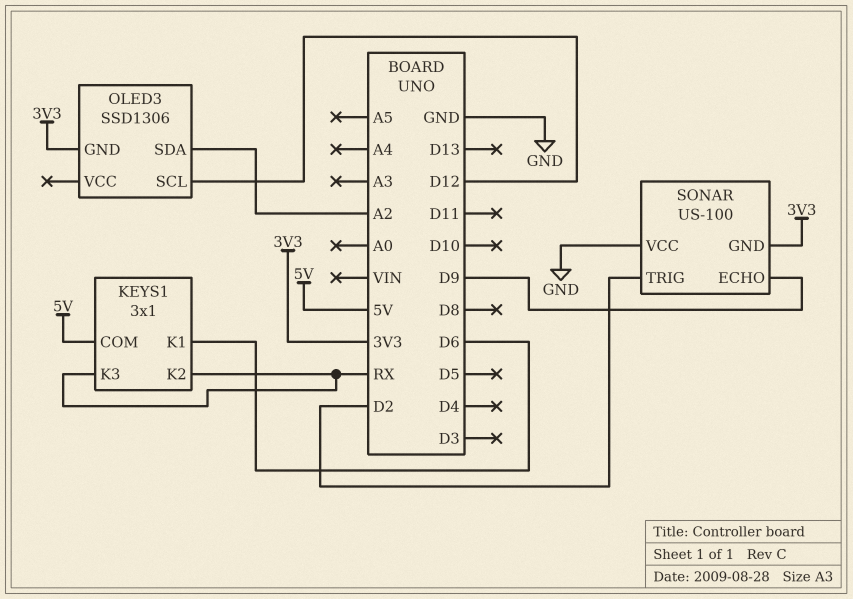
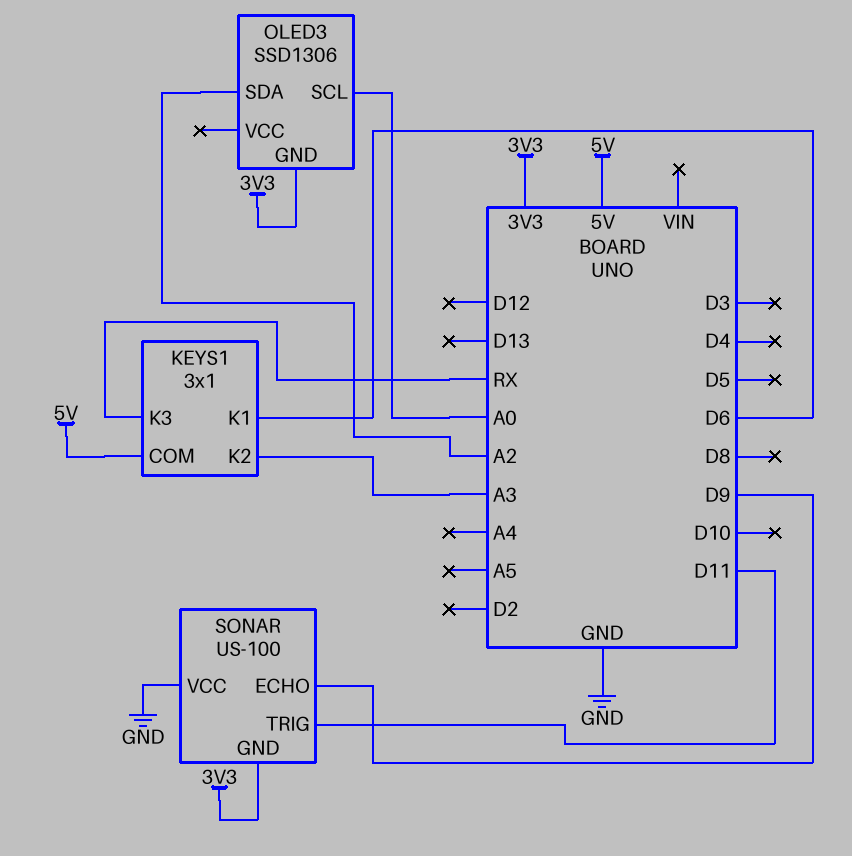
KEYS1 pin K2: RX -> A3
OLED3 pin SCL: D12 -> A0
SONAR pin TRIG: D2 -> D11

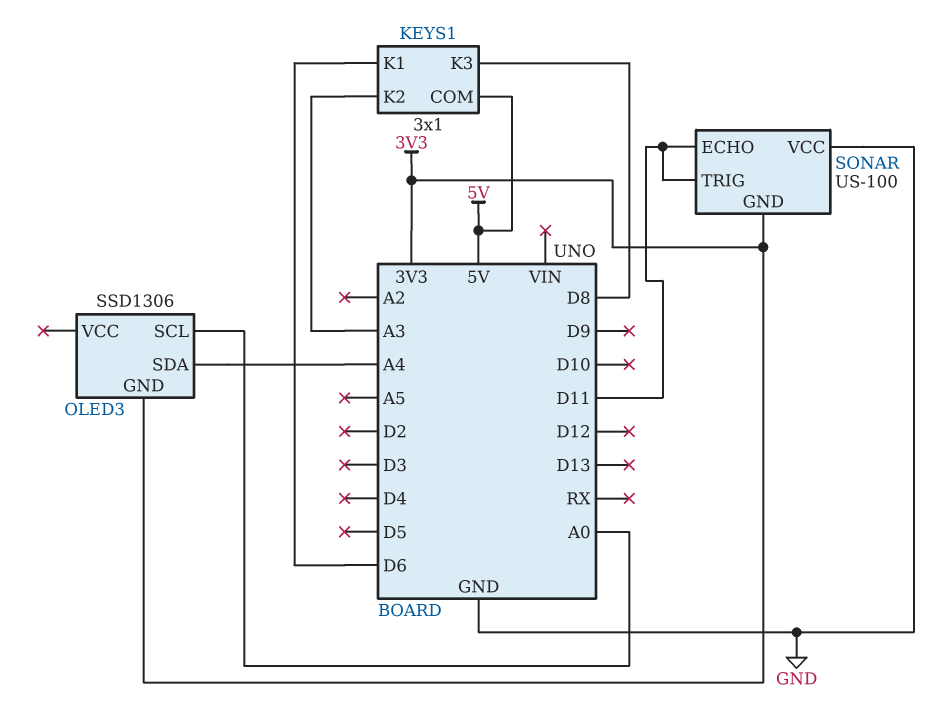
KEYS1 pin K3: RX -> D8
OLED3 pin SDA: A2 -> A4
SONAR pin ECHO: D9 -> D11

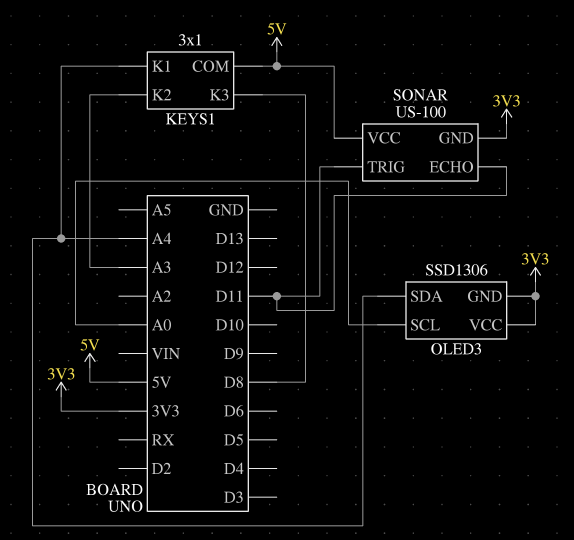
KEYS1 pin K1: D6 -> A4
OLED3 pin VCC: none -> 3V3
SONAR pin VCC: GND -> 5V

